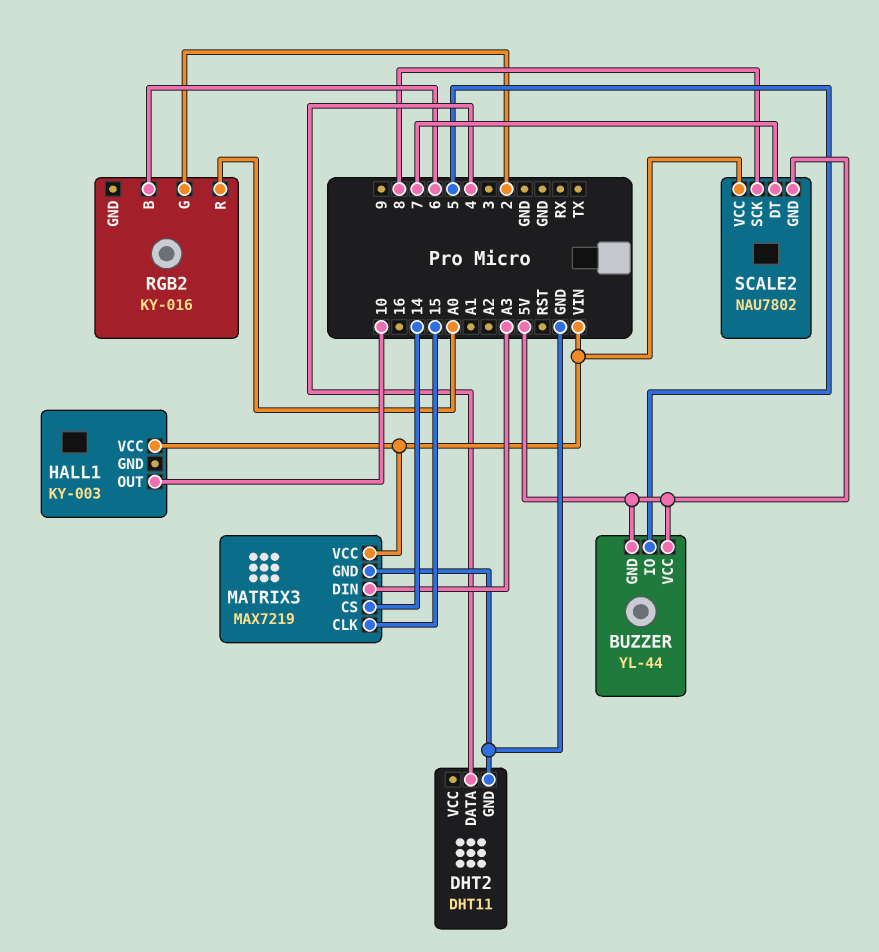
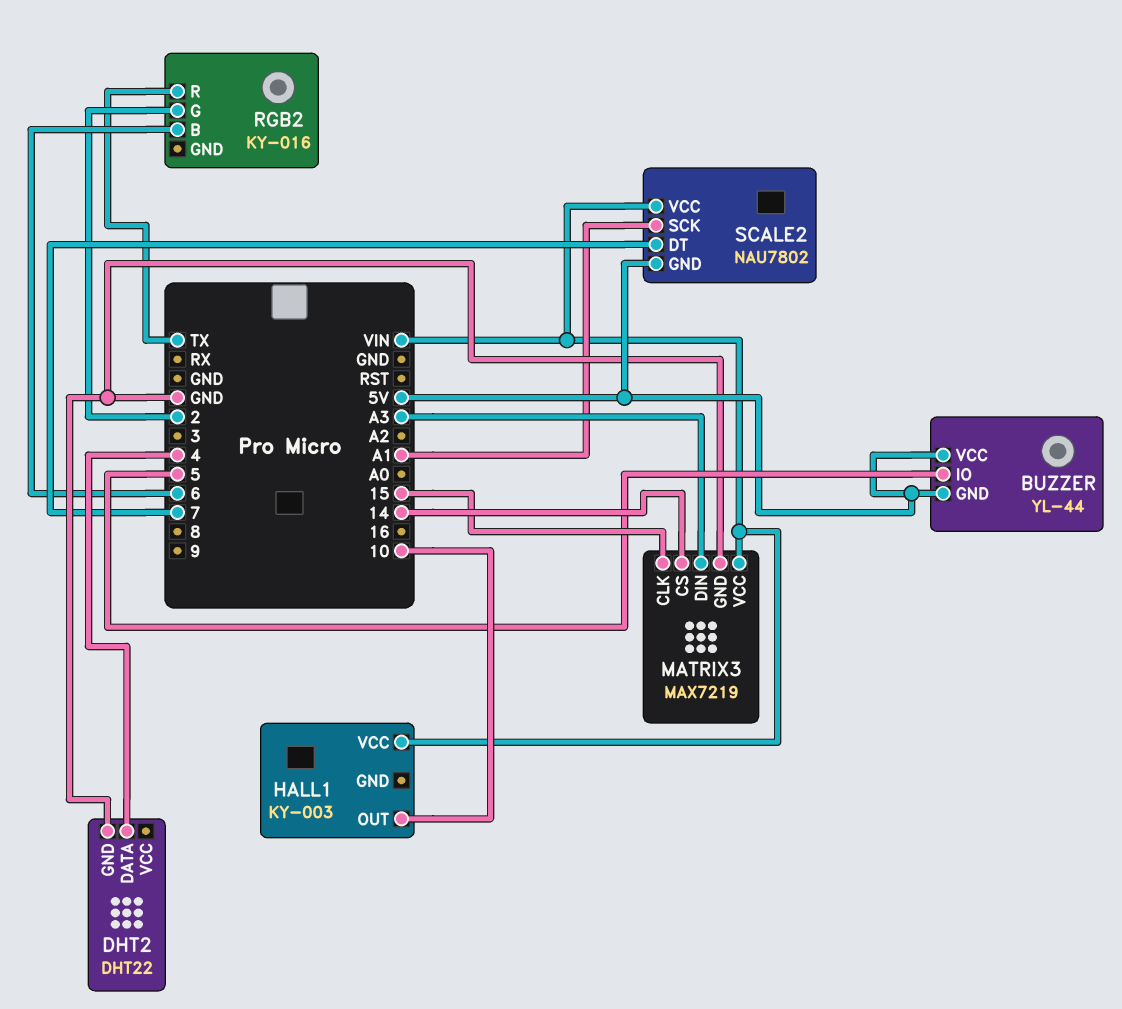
DHT2: DHT11 -> DHT22
RGB2 pin R: A0 -> TX
SCALE2 pin SCK: 8 -> A1

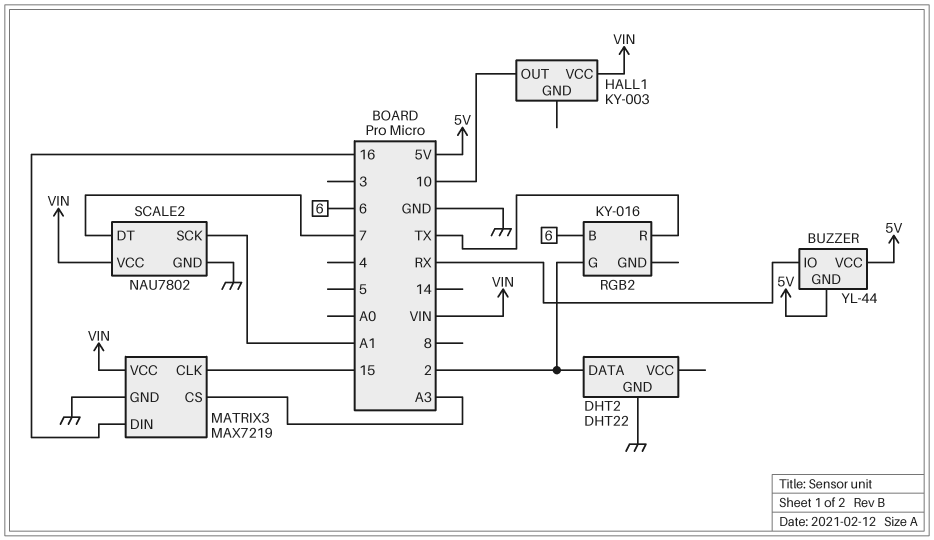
BUZZER pin IO: 5 -> RX
DHT2 pin DATA: 4 -> 2
MATRIX3 pin CS: 14 -> A3
MATRIX3 pin DIN: A3 -> 16
SCALE2 pin GND: 5V -> GND

